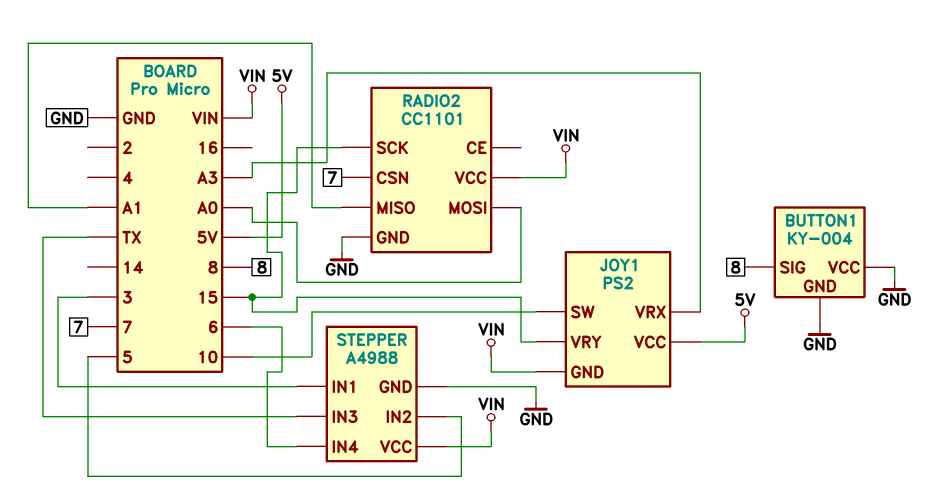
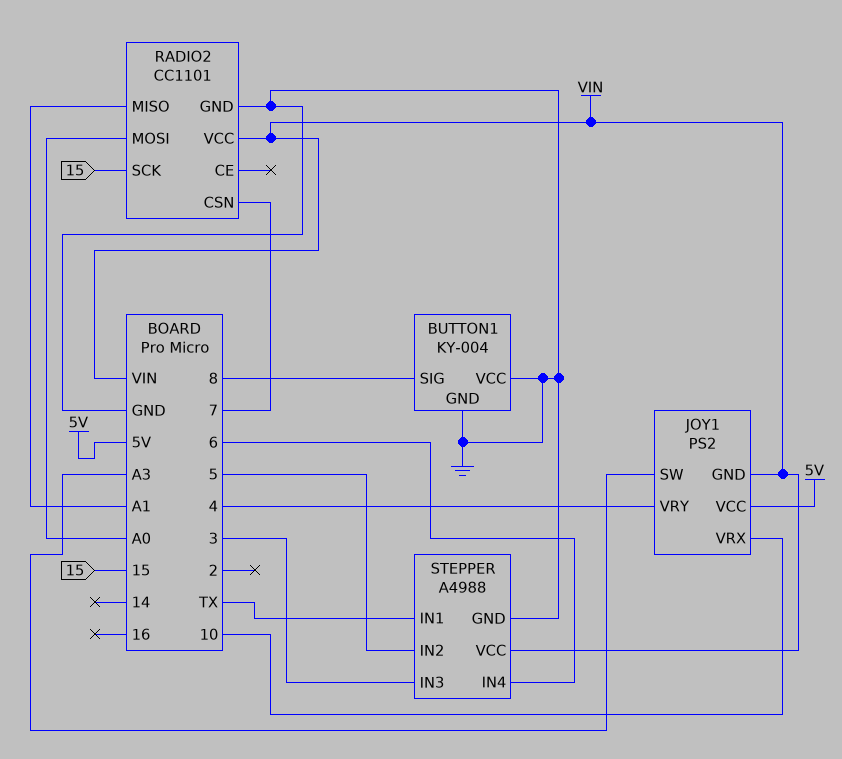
JOY1 pin SW: 10 -> A3
JOY1 pin VRX: A3 -> 10
JOY1 pin VRY: 15 -> 4
STEPPER pin IN1: 3 -> TX
STEPPER pin IN3: TX -> 3

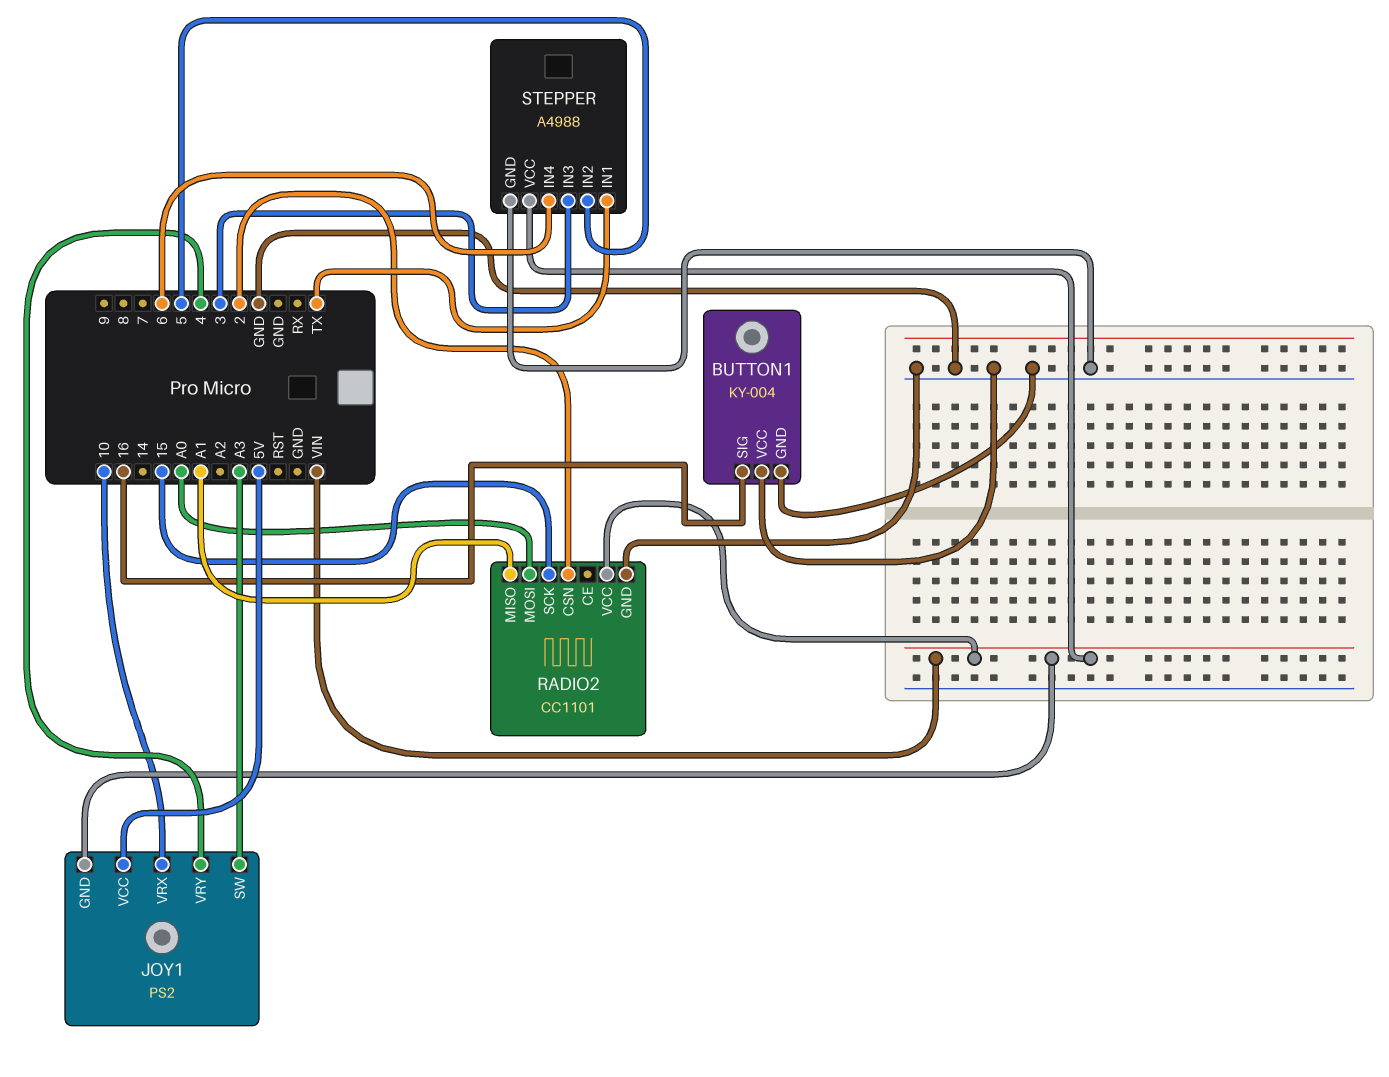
BUTTON1 pin SIG: 8 -> 16
RADIO2 pin CSN: 7 -> 2

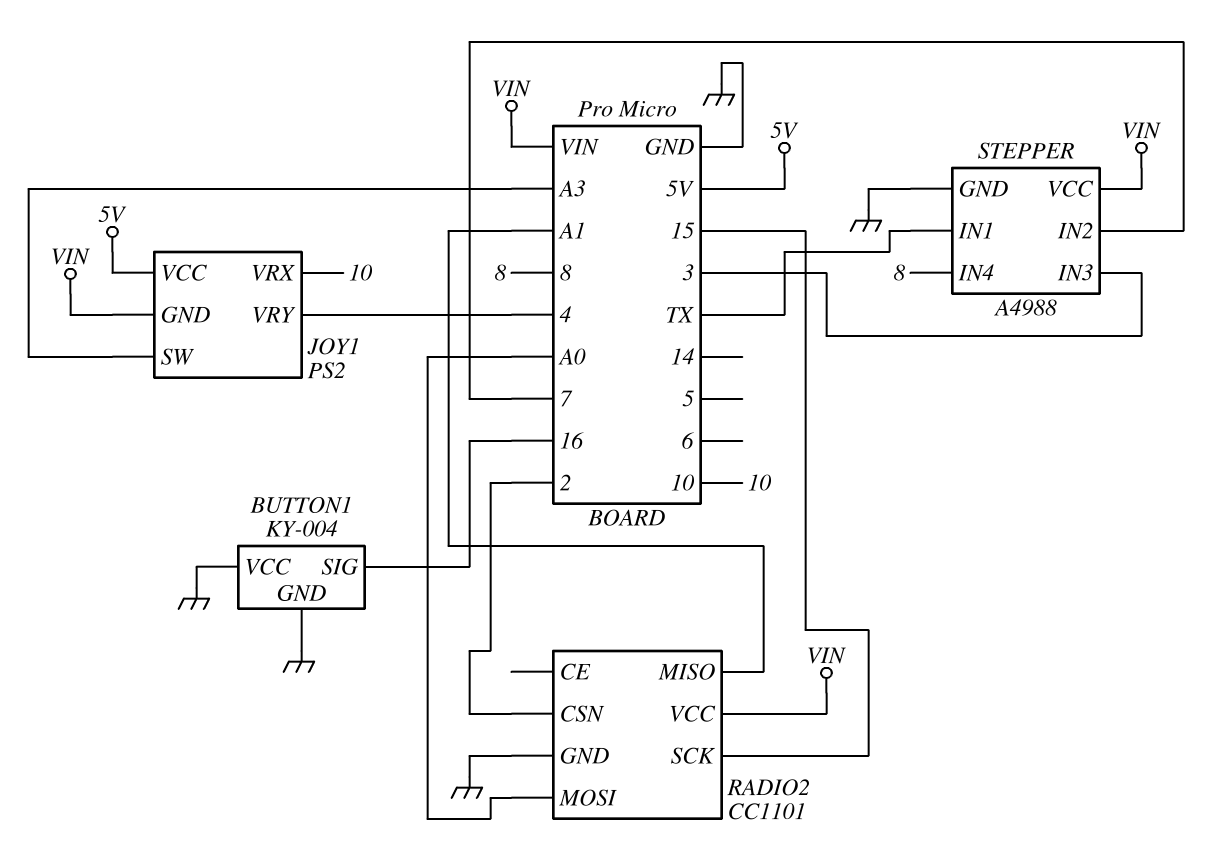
STEPPER pin IN2: 5 -> 7
STEPPER pin IN4: 6 -> 8

